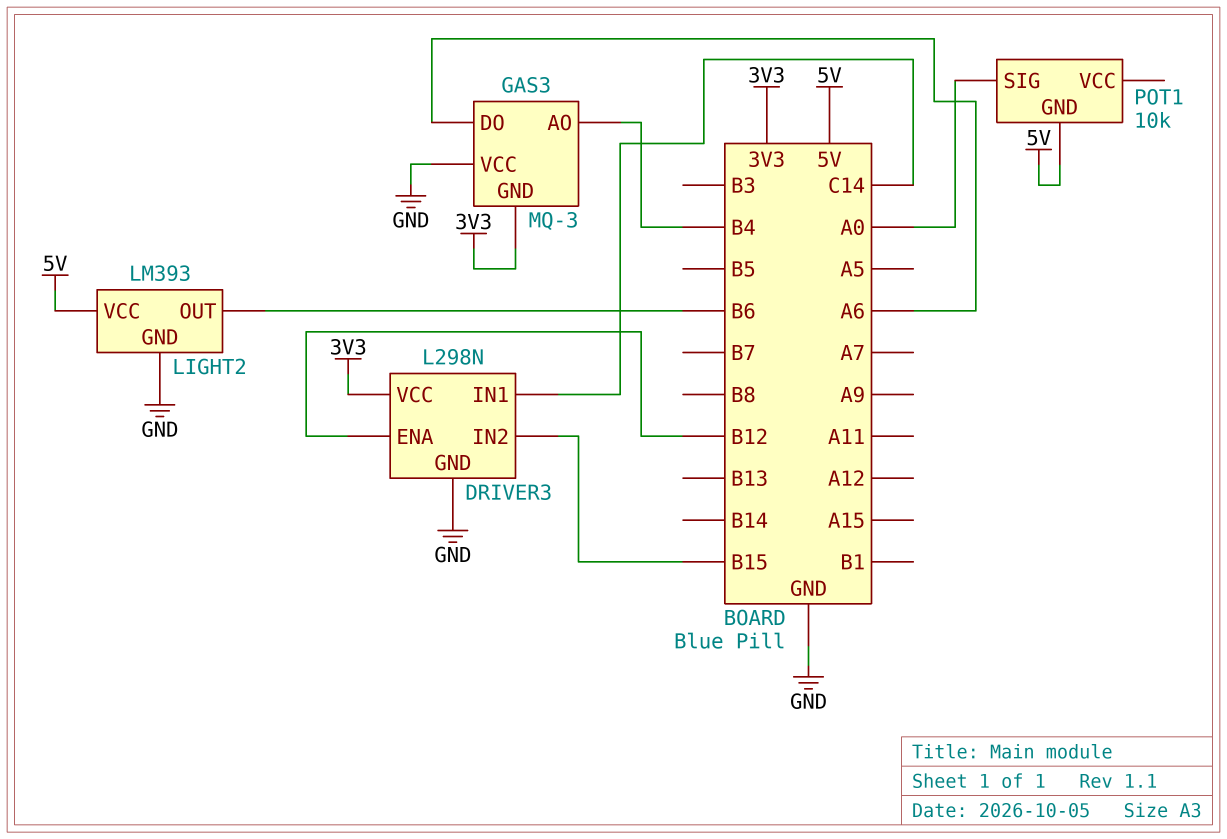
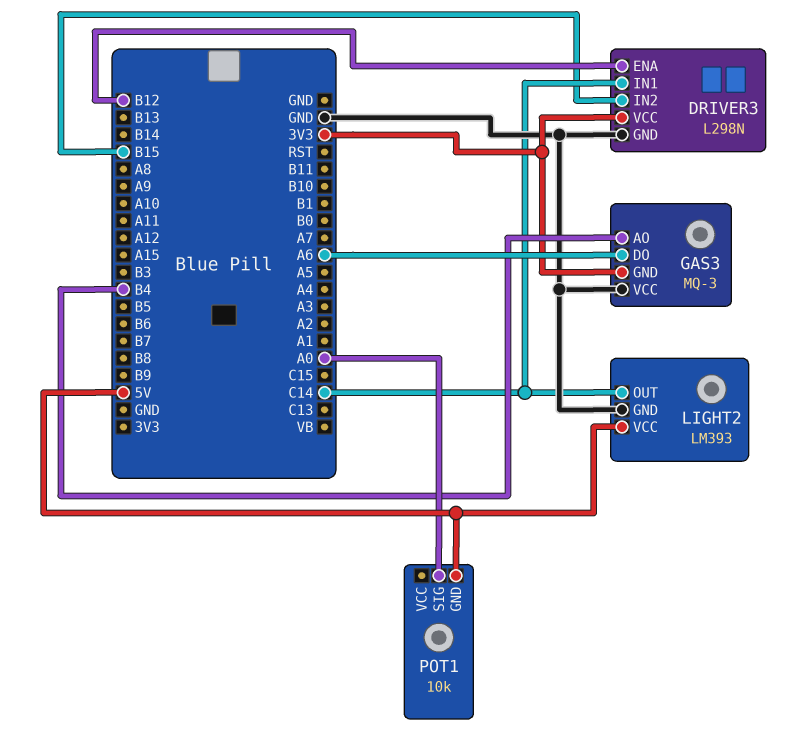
LIGHT2 pin OUT: B6 -> C14

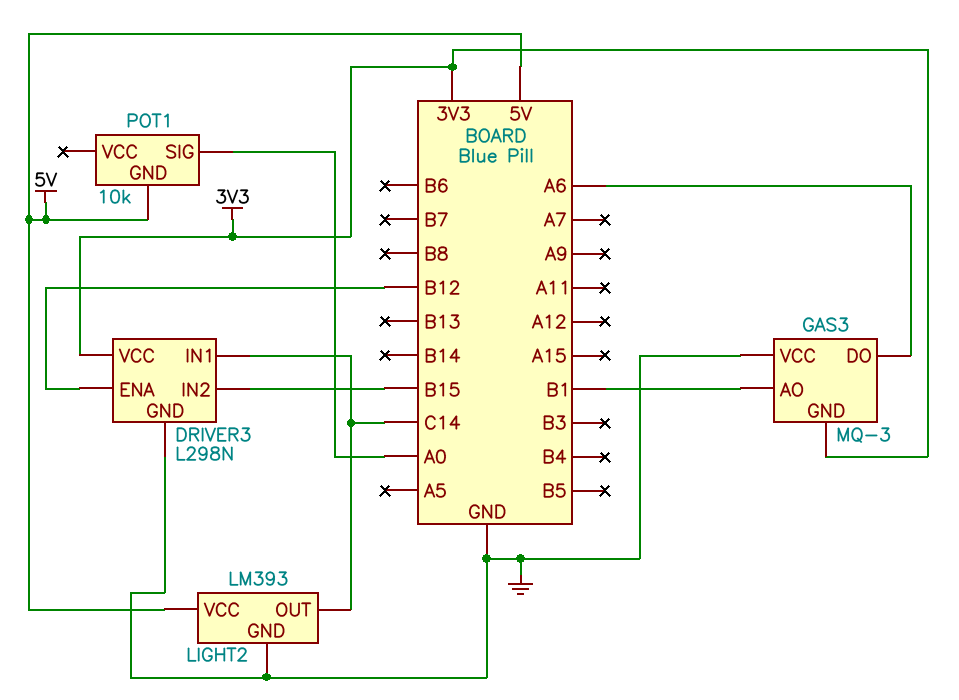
GAS3 pin AO: B4 -> B1

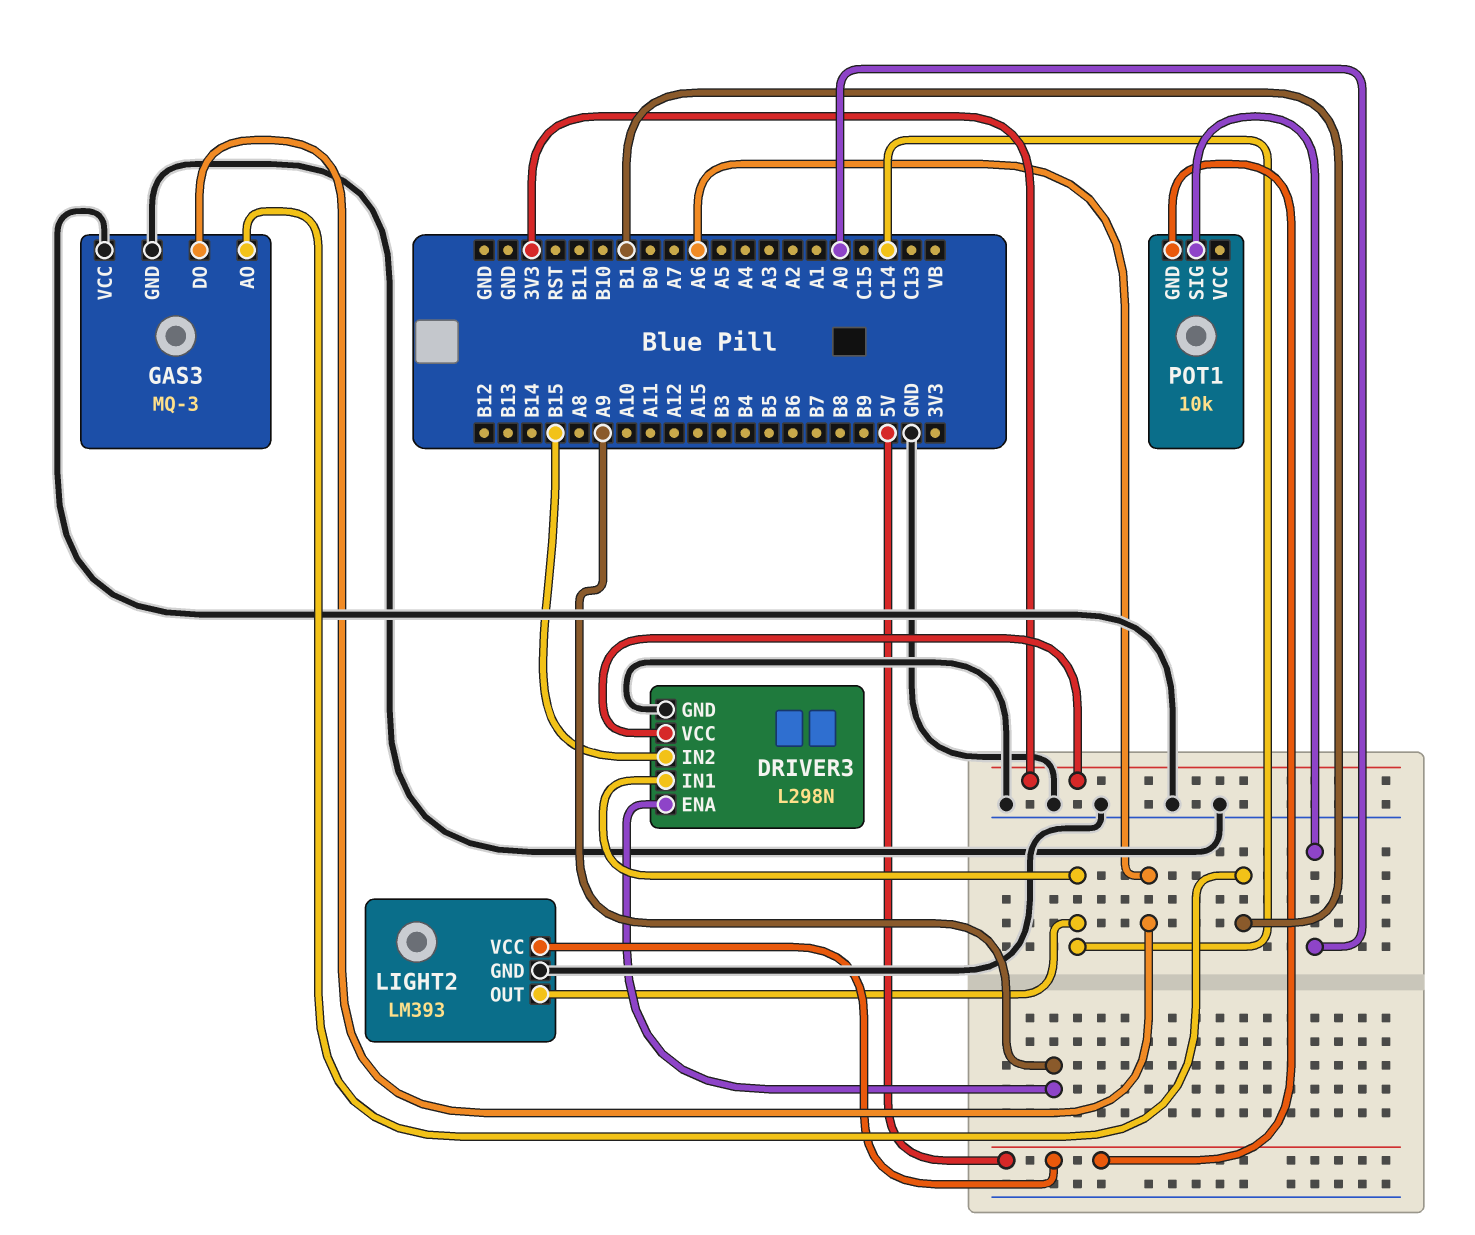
DRIVER3 pin ENA: B12 -> A9
GAS3 pin GND: 3V3 -> GND

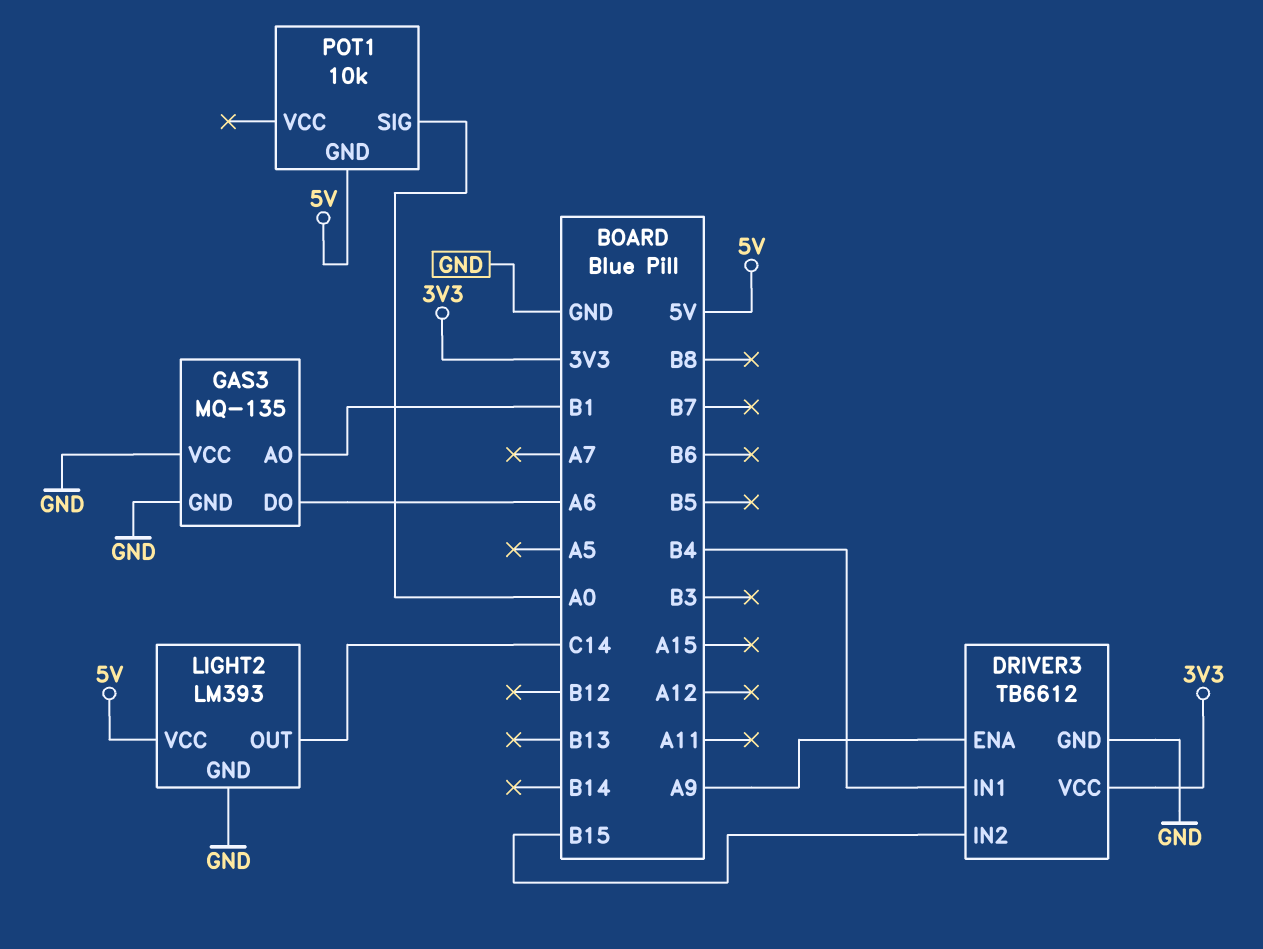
DRIVER3: L298N -> TB6612
DRIVER3 pin IN1: C14 -> B4
GAS3: MQ-3 -> MQ-135

